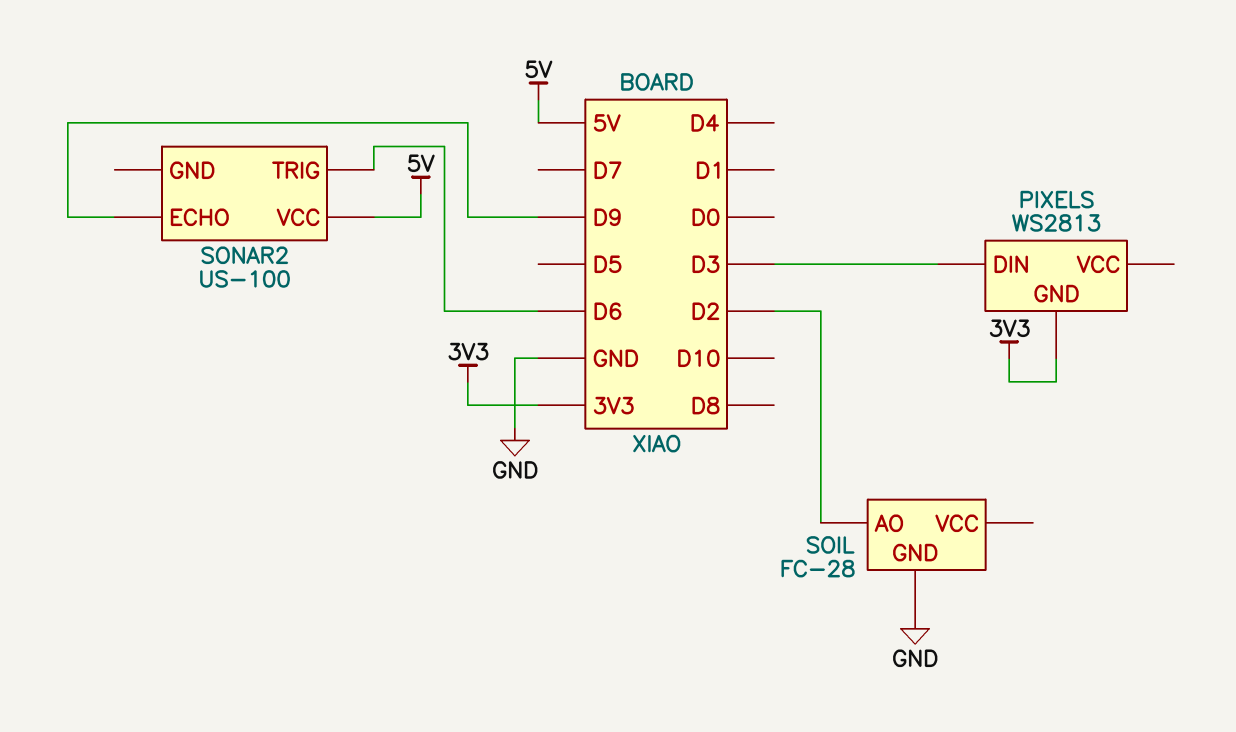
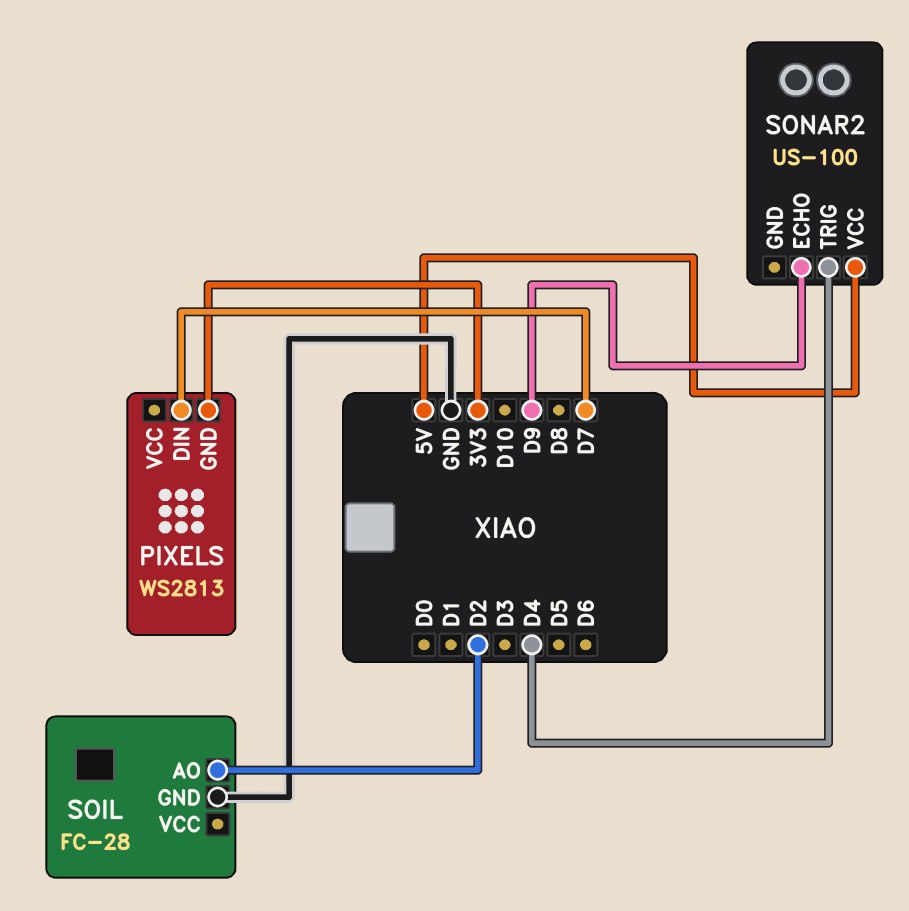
PIXELS pin DIN: D3 -> D7
SONAR2 pin TRIG: D6 -> D4

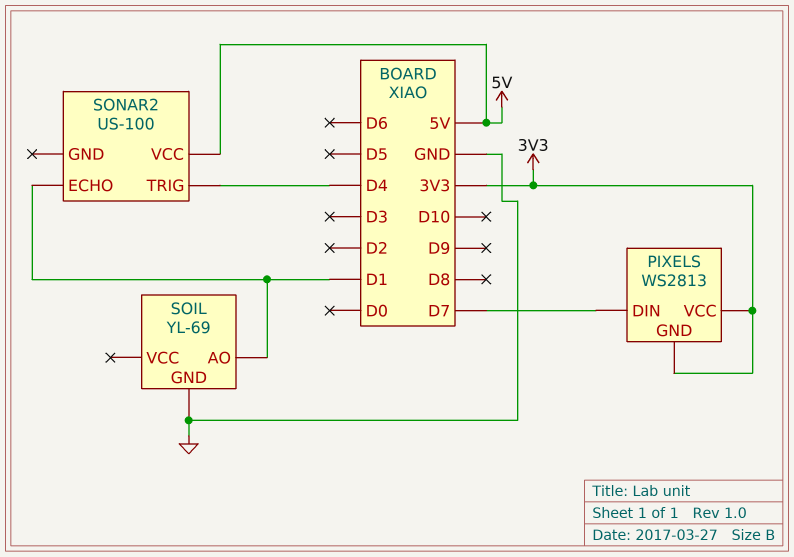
PIXELS pin VCC: none -> 3V3
SOIL: FC-28 -> YL-69
SOIL pin AO: D2 -> D1
SONAR2 pin ECHO: D9 -> D1

